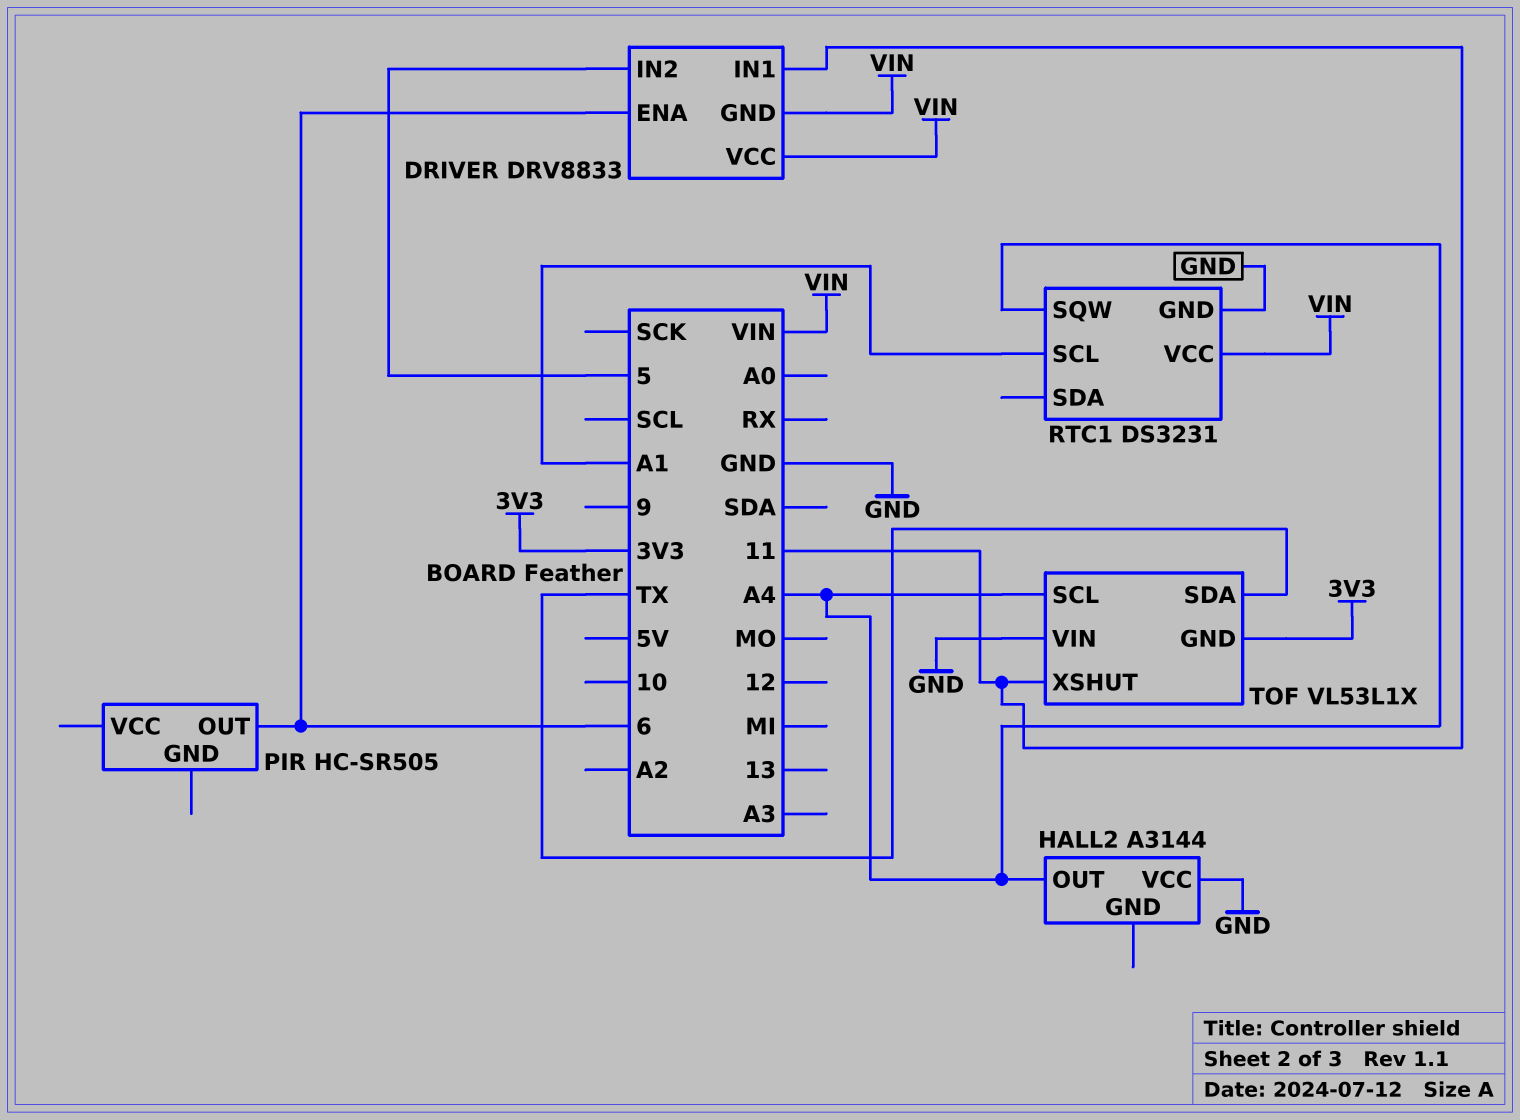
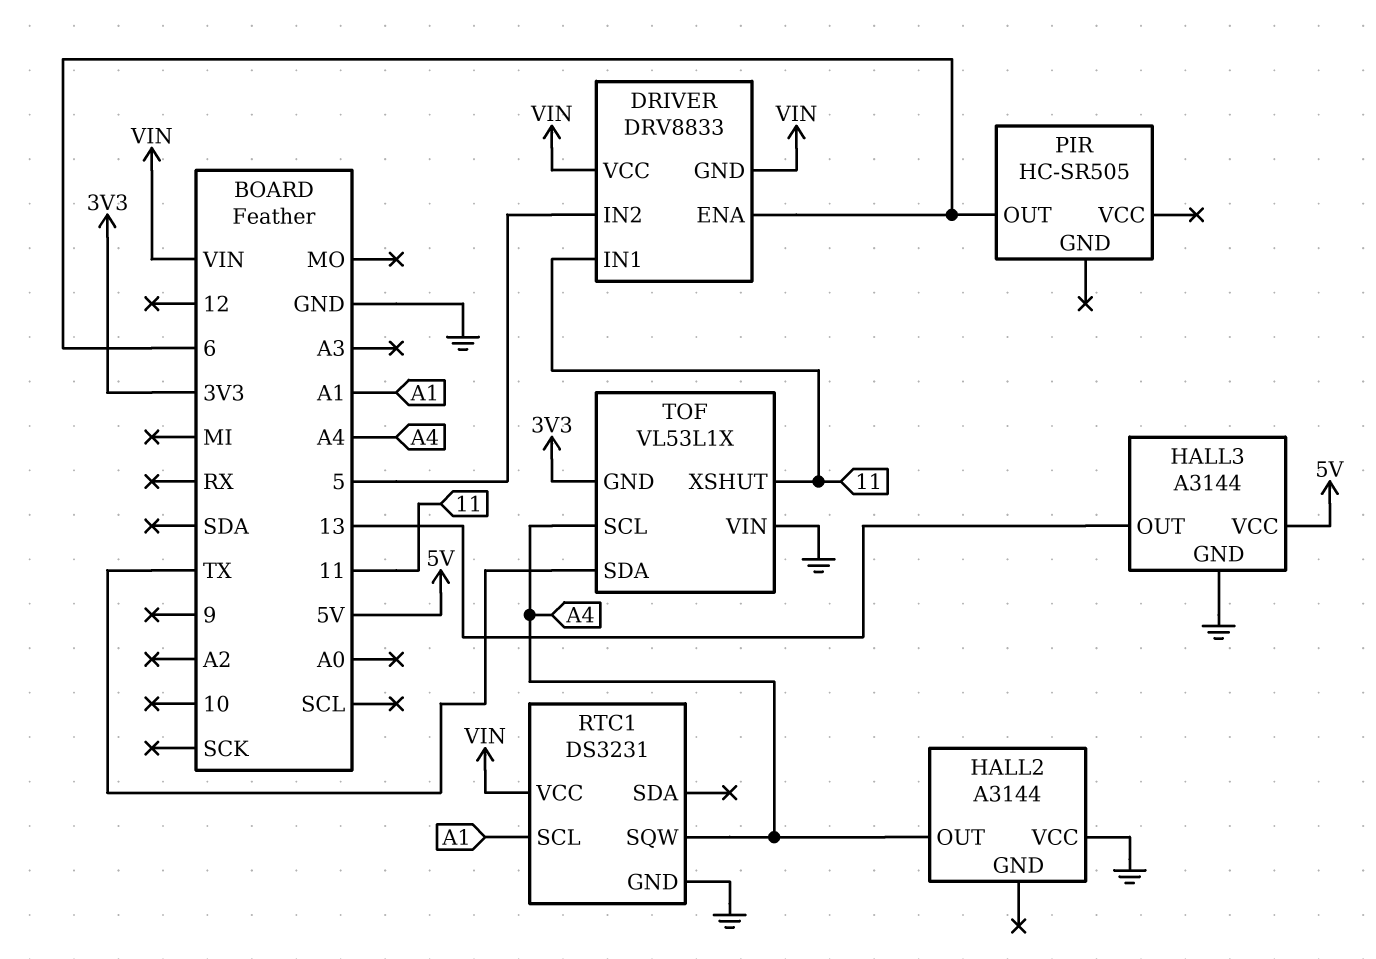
HALL3: none -> A3144
HALL3 pin GND: none -> GND
HALL3 pin OUT: none -> 13
HALL3 pin VCC: none -> 5V

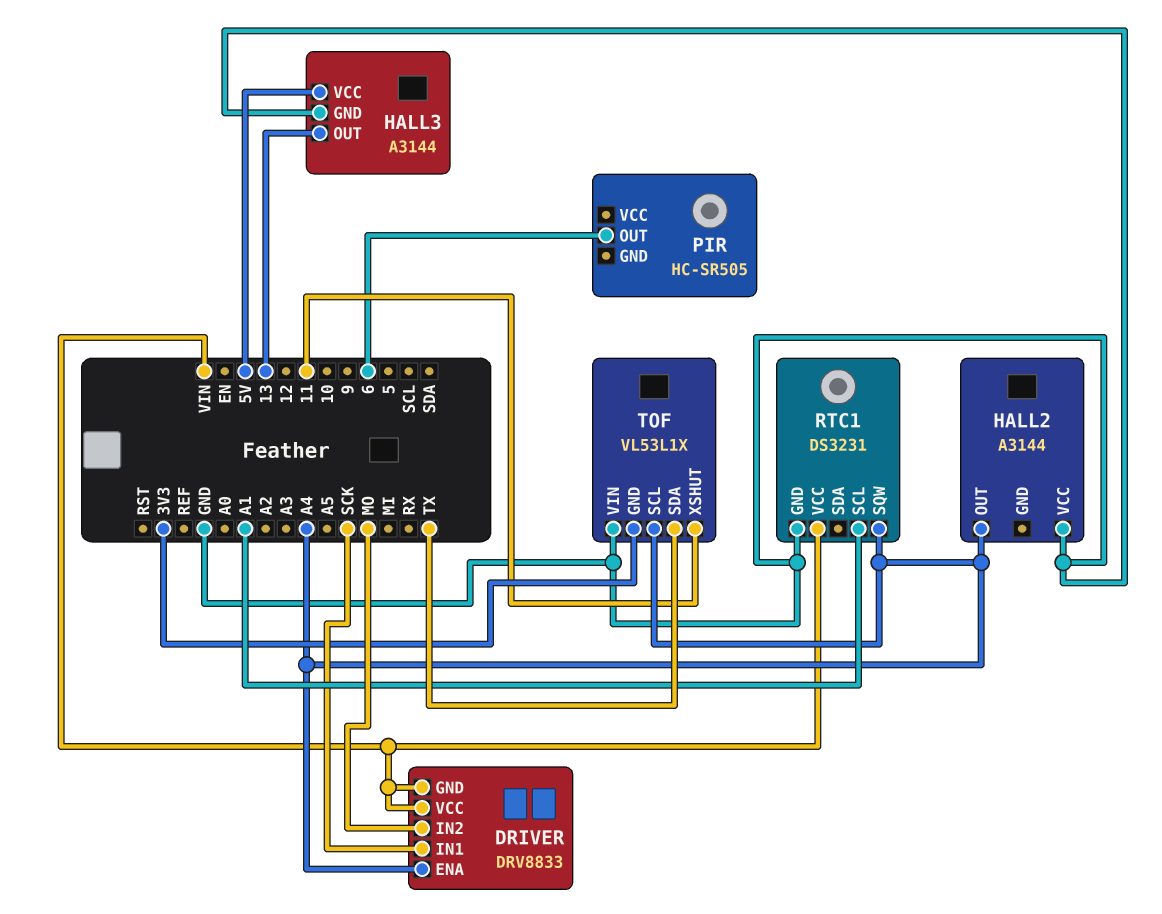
DRIVER pin ENA: 6 -> A4
DRIVER pin IN1: 11 -> SCK
DRIVER pin IN2: 5 -> MO

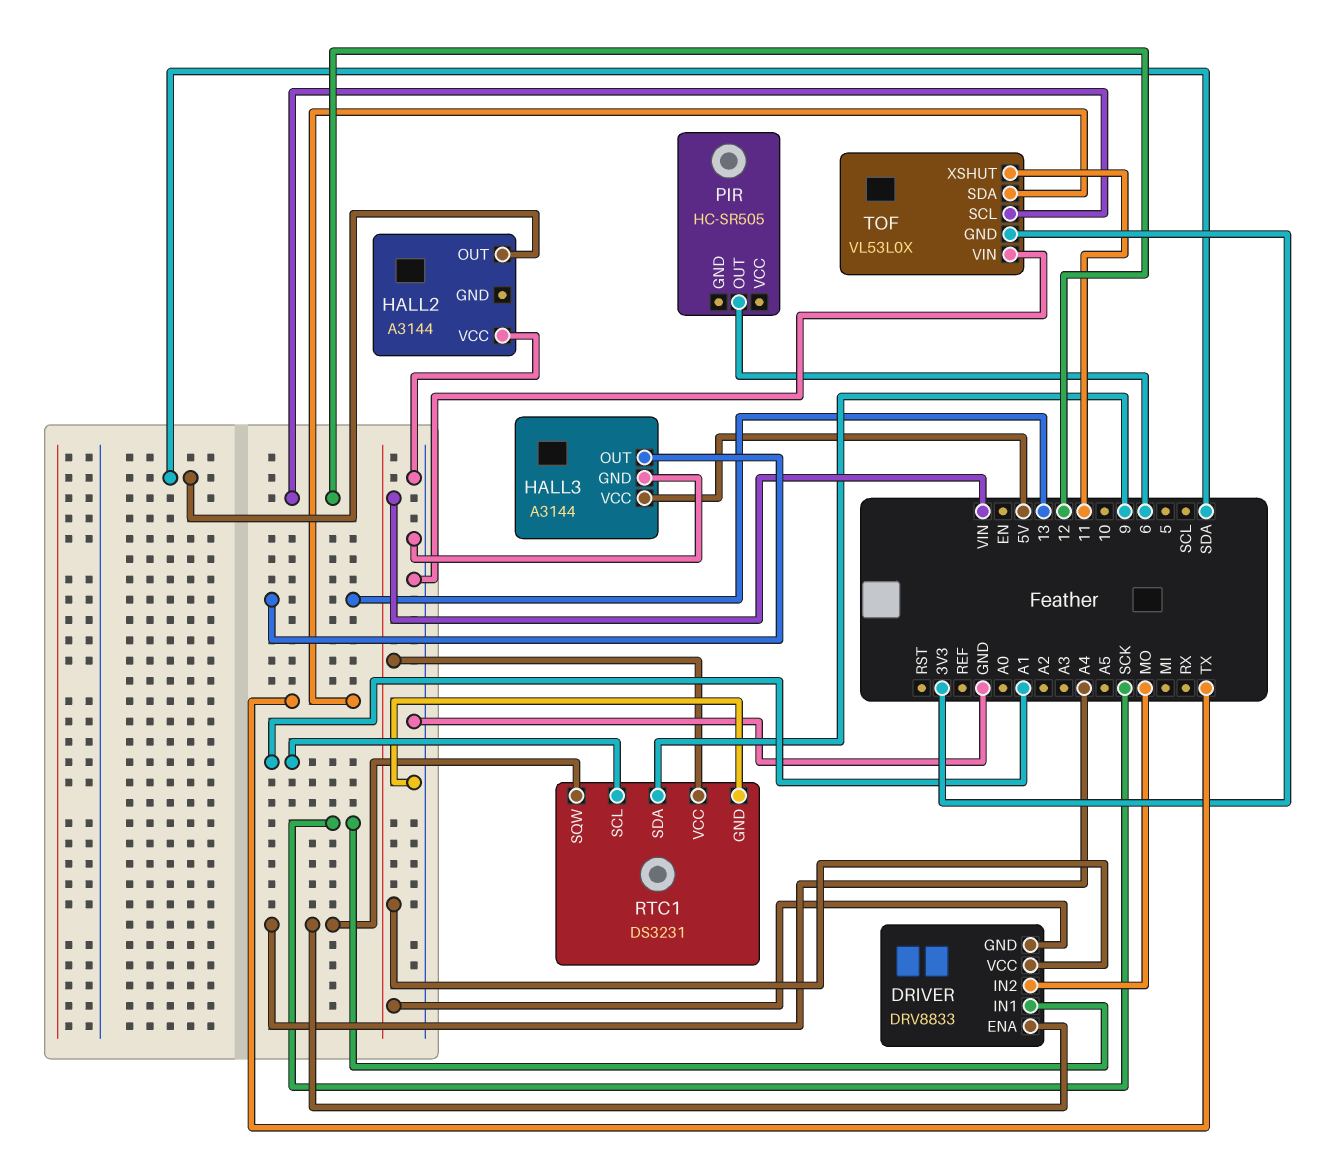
HALL2 pin OUT: A4 -> SDA
RTC1 pin SDA: none -> 9
TOF: VL53L1X -> VL53L0X
TOF pin SCL: A4 -> 12

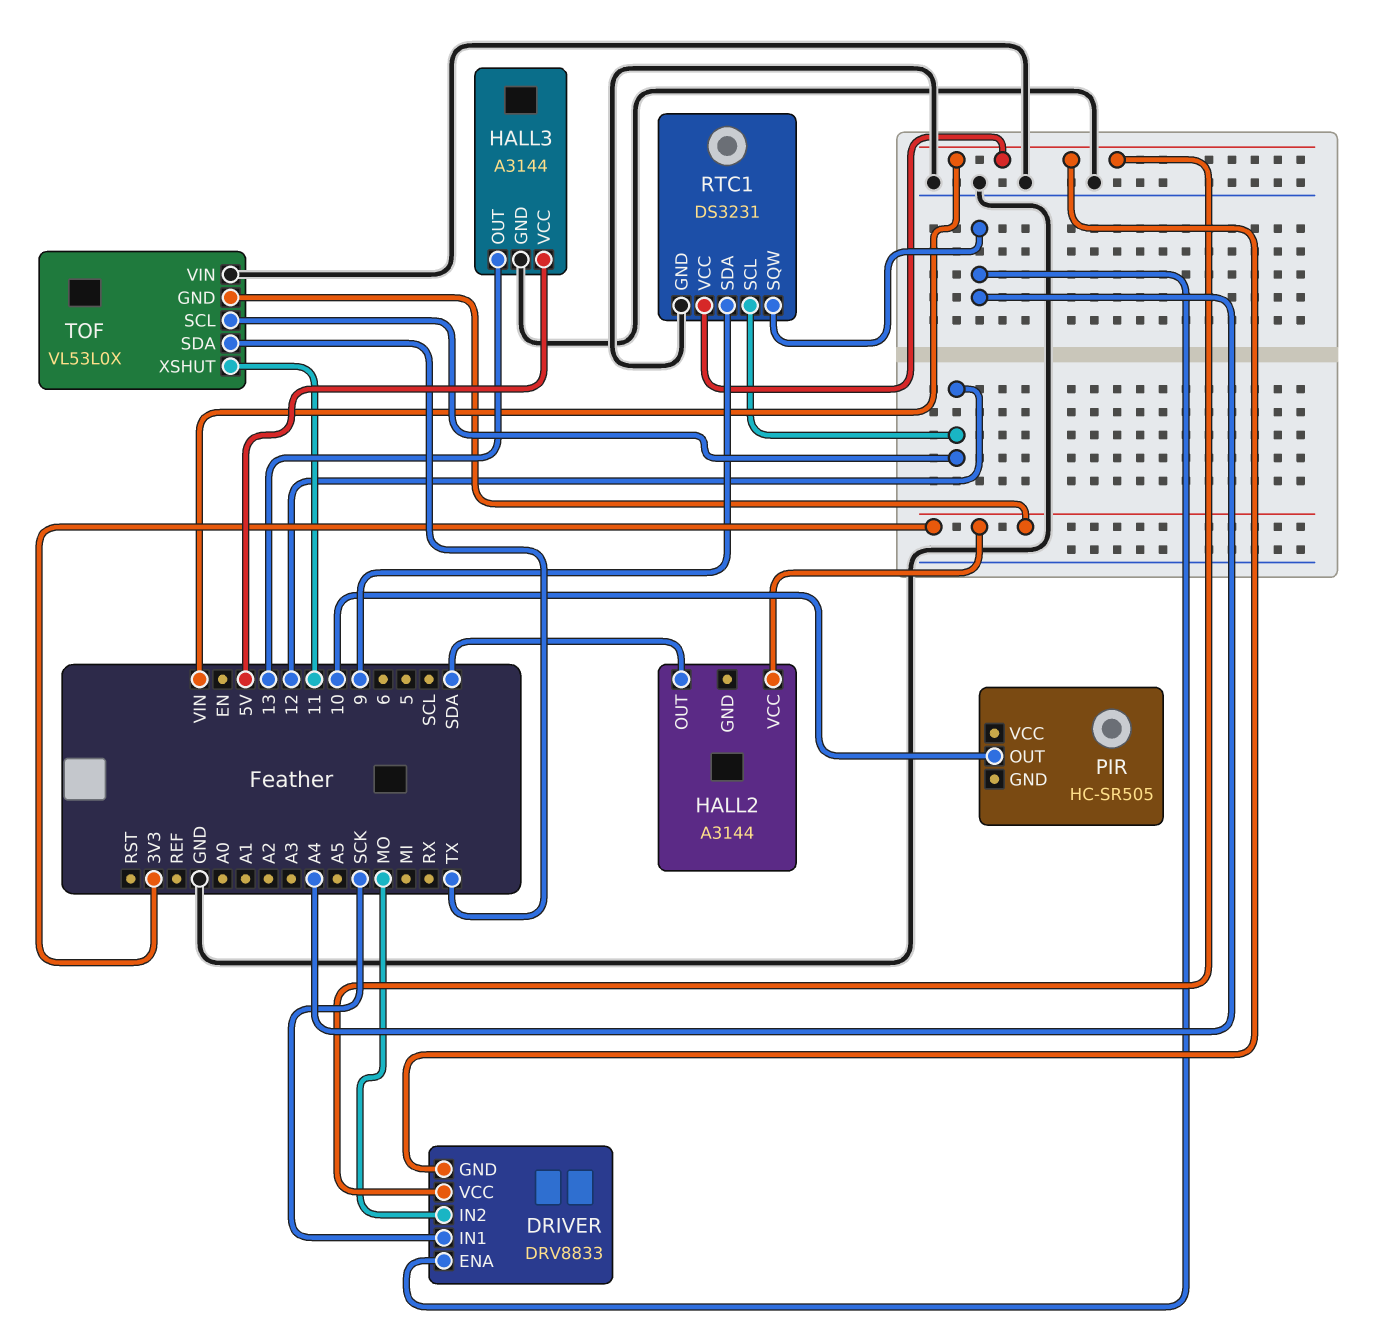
HALL2 pin VCC: GND -> 3V3
PIR pin OUT: 6 -> 10
RTC1 pin SCL: A1 -> 12

